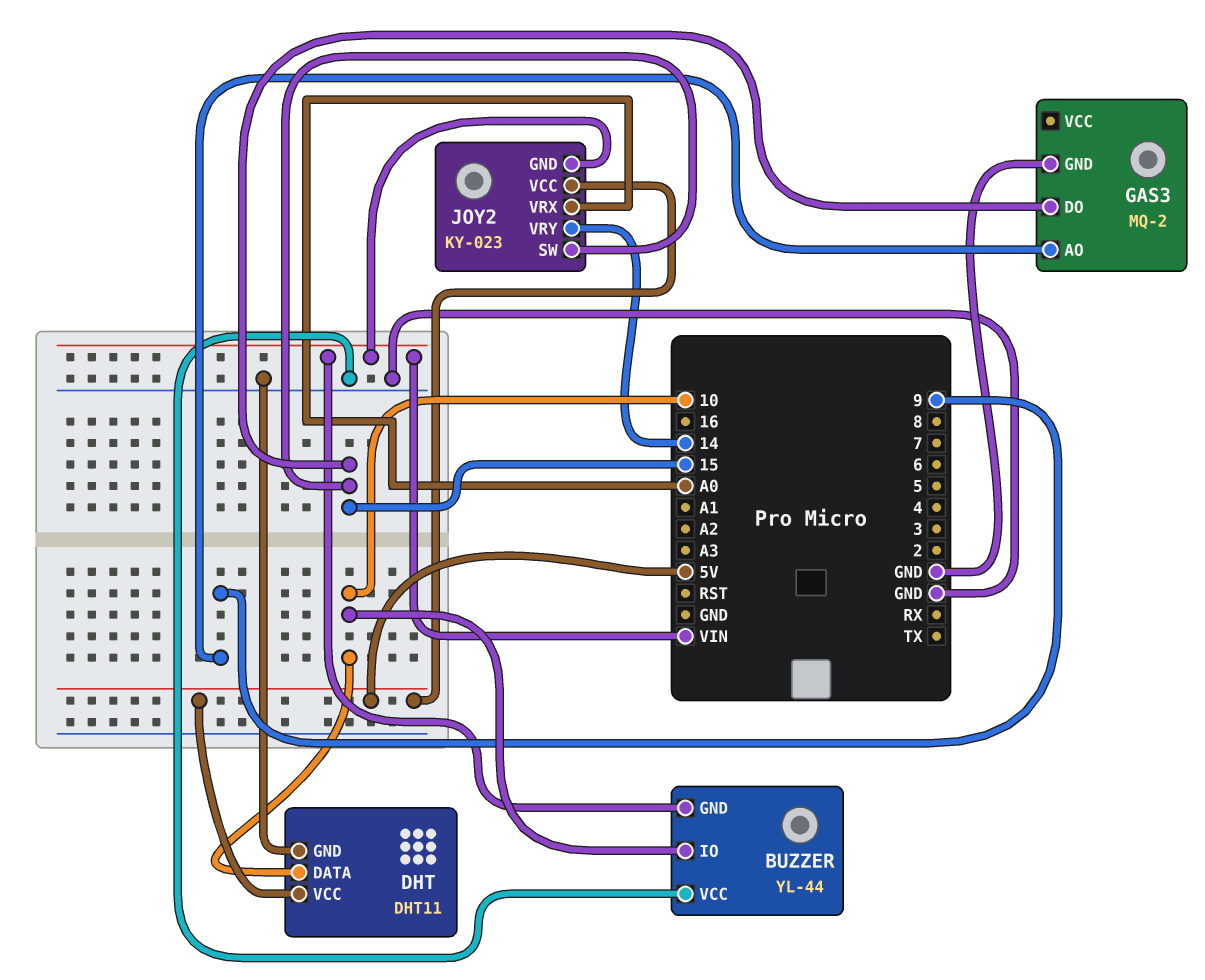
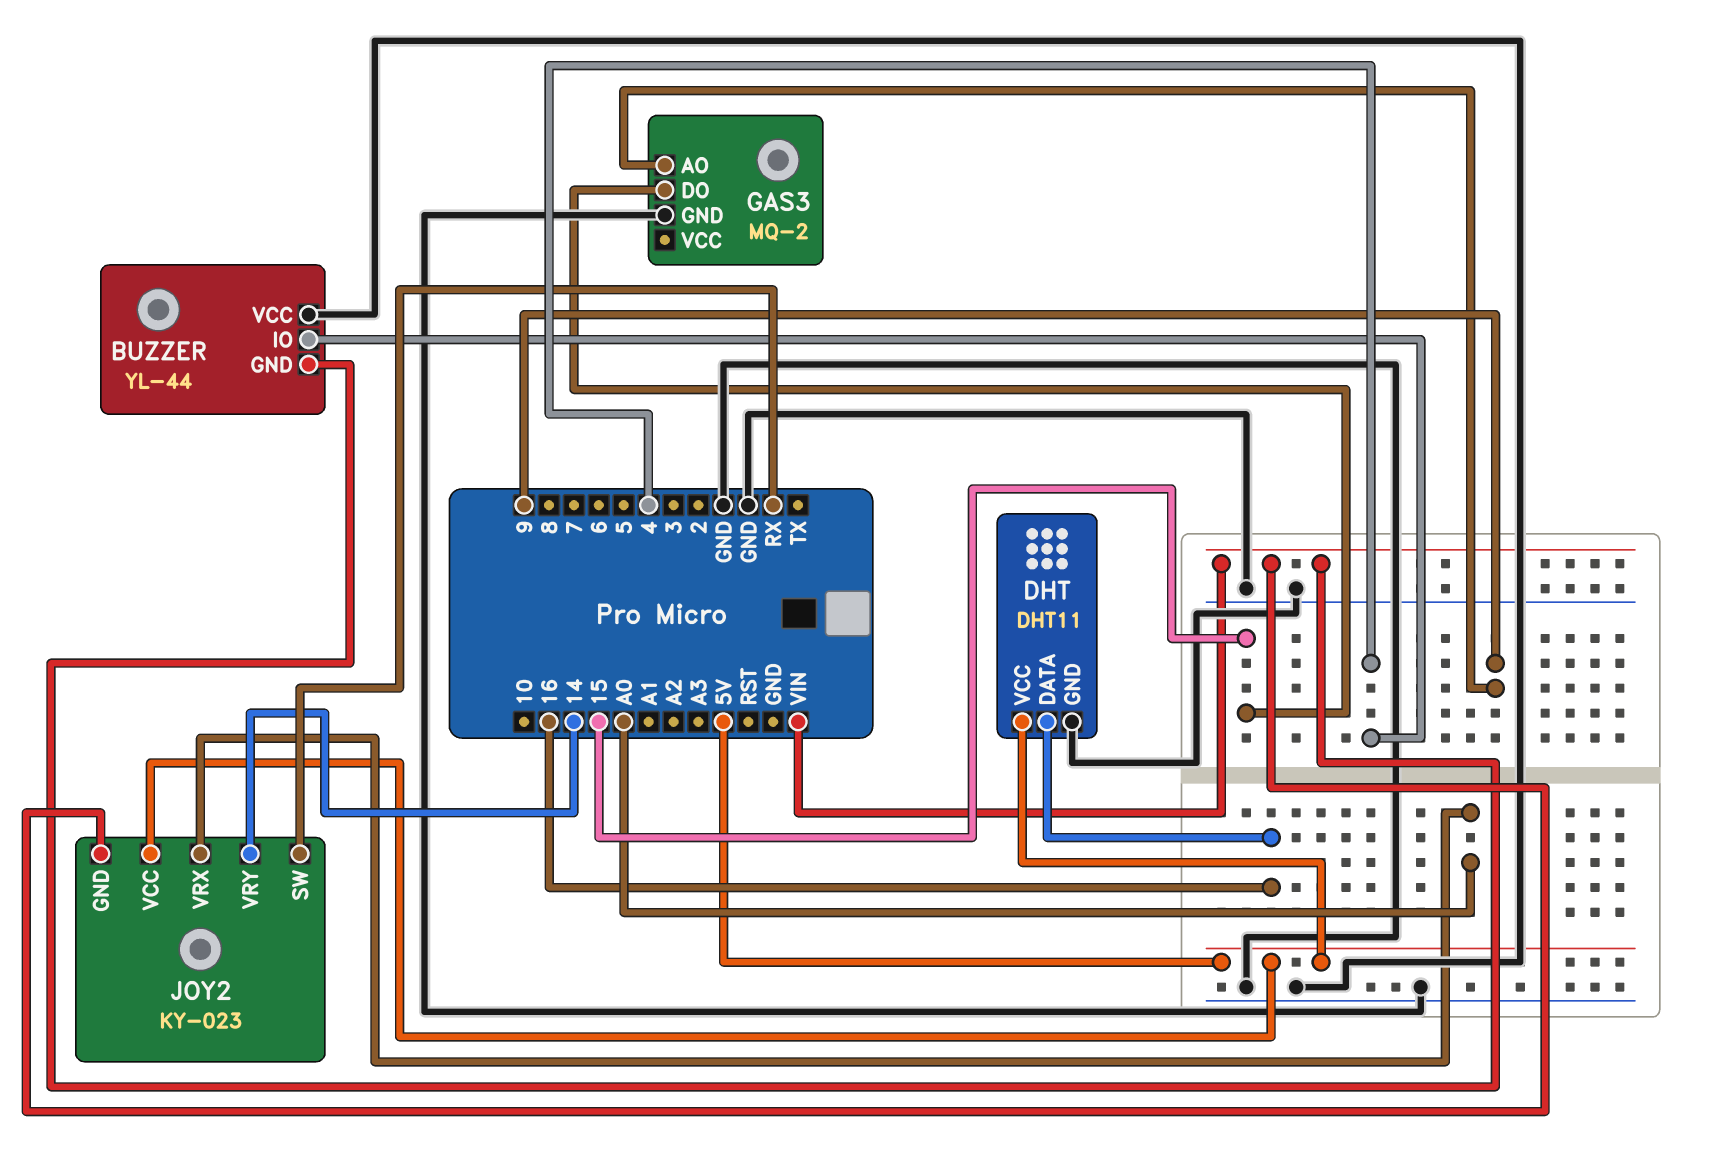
BUZZER pin IO: 10 -> 4
DHT pin DATA: 10 -> 16
JOY2 pin SW: 15 -> RX

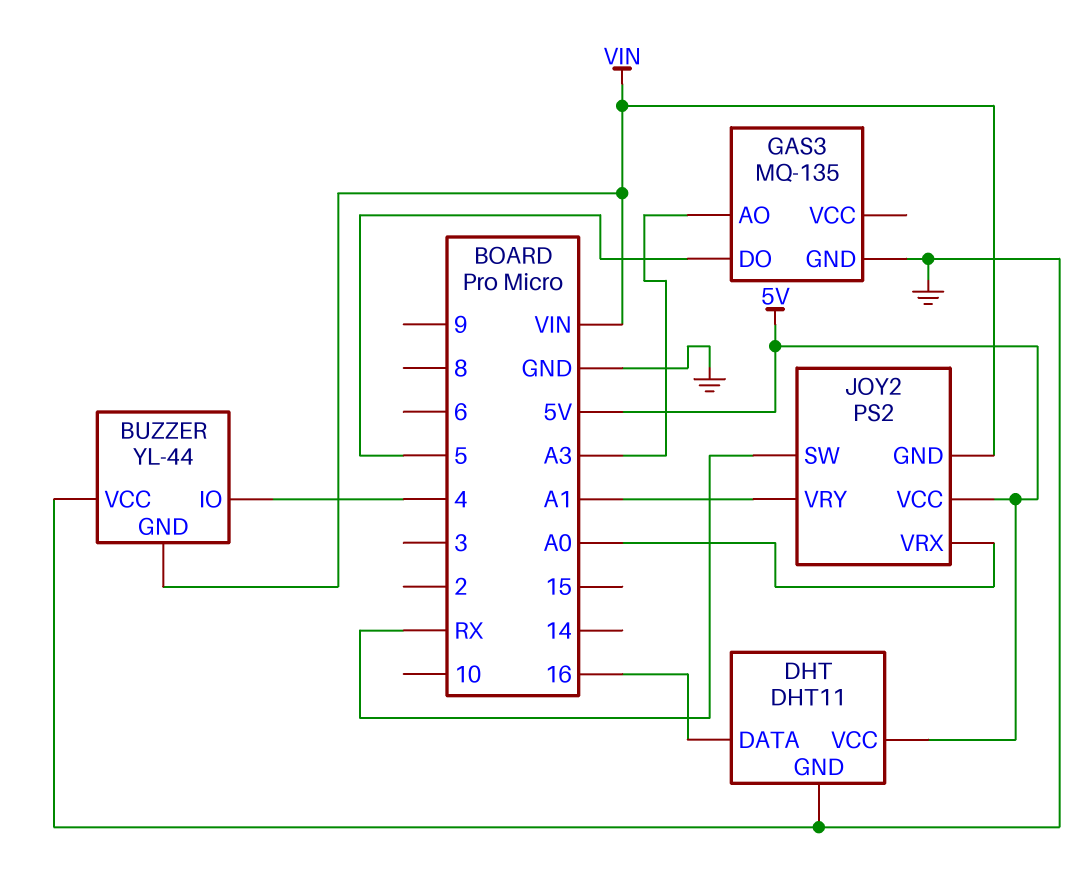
GAS3: MQ-2 -> MQ-135
GAS3 pin AO: 9 -> A3
GAS3 pin DO: 15 -> 5
JOY2: KY-023 -> PS2
JOY2 pin VRY: 14 -> A1

